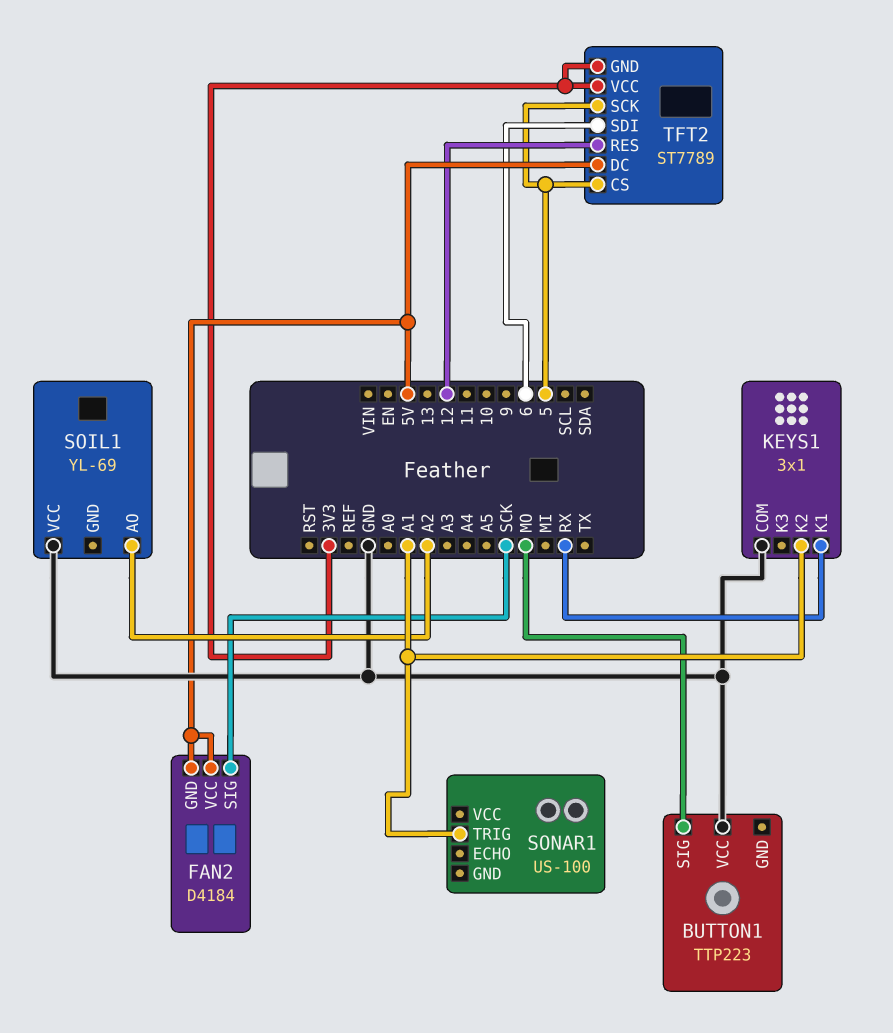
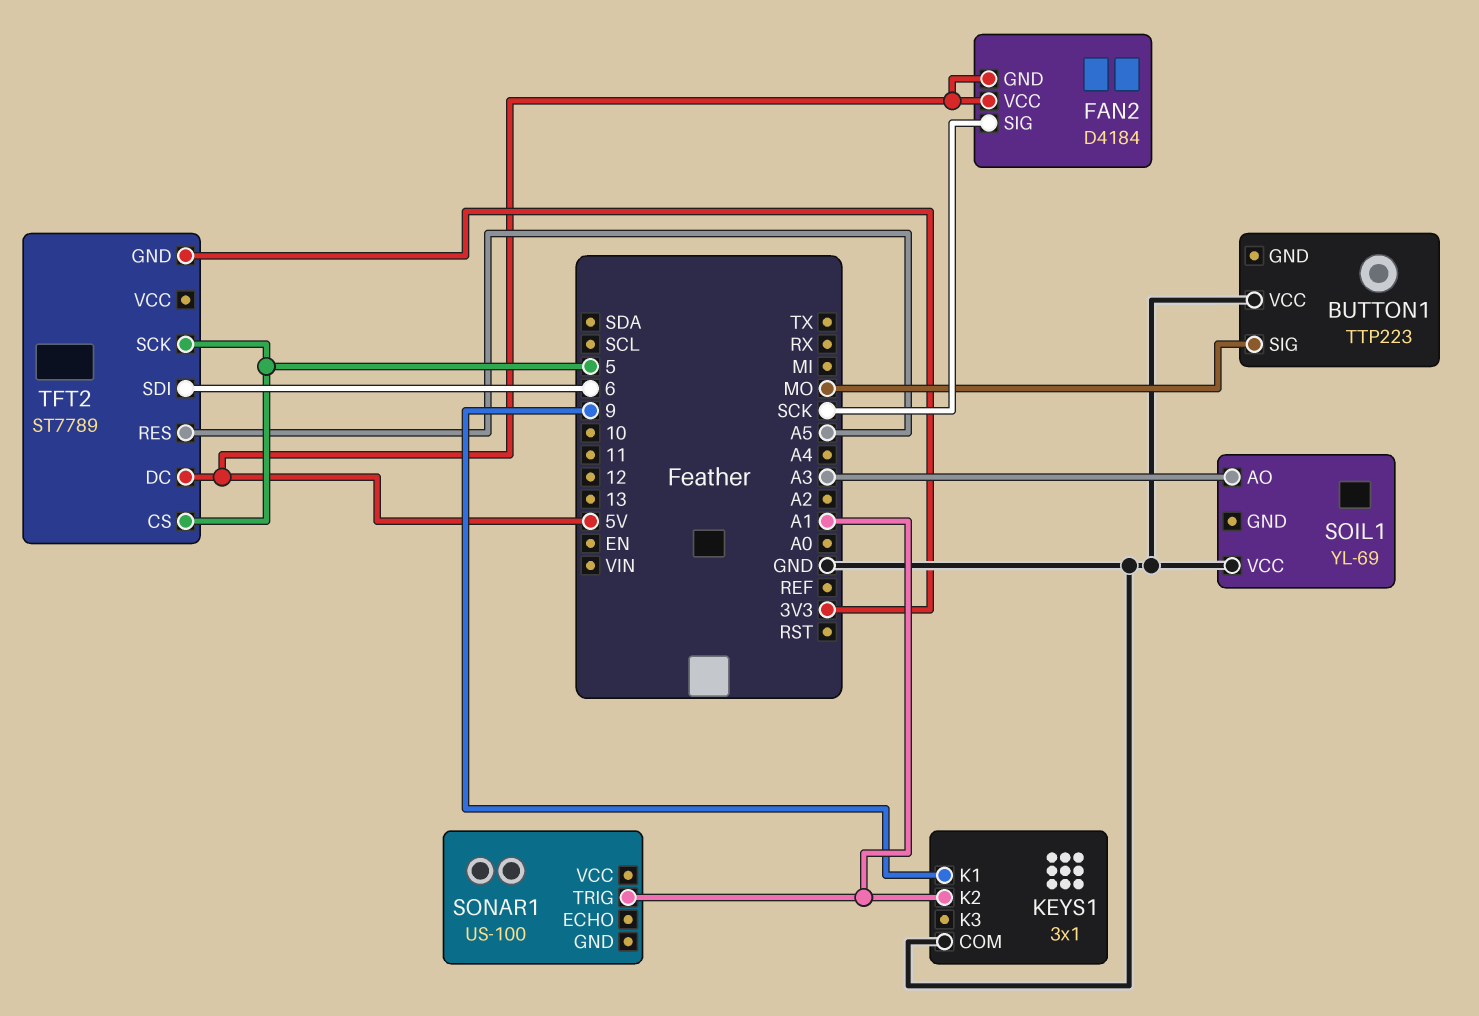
KEYS1 pin K1: RX -> 9
SOIL1 pin AO: A2 -> A3
TFT2 pin RES: 12 -> A5
TFT2 pin VCC: 3V3 -> none

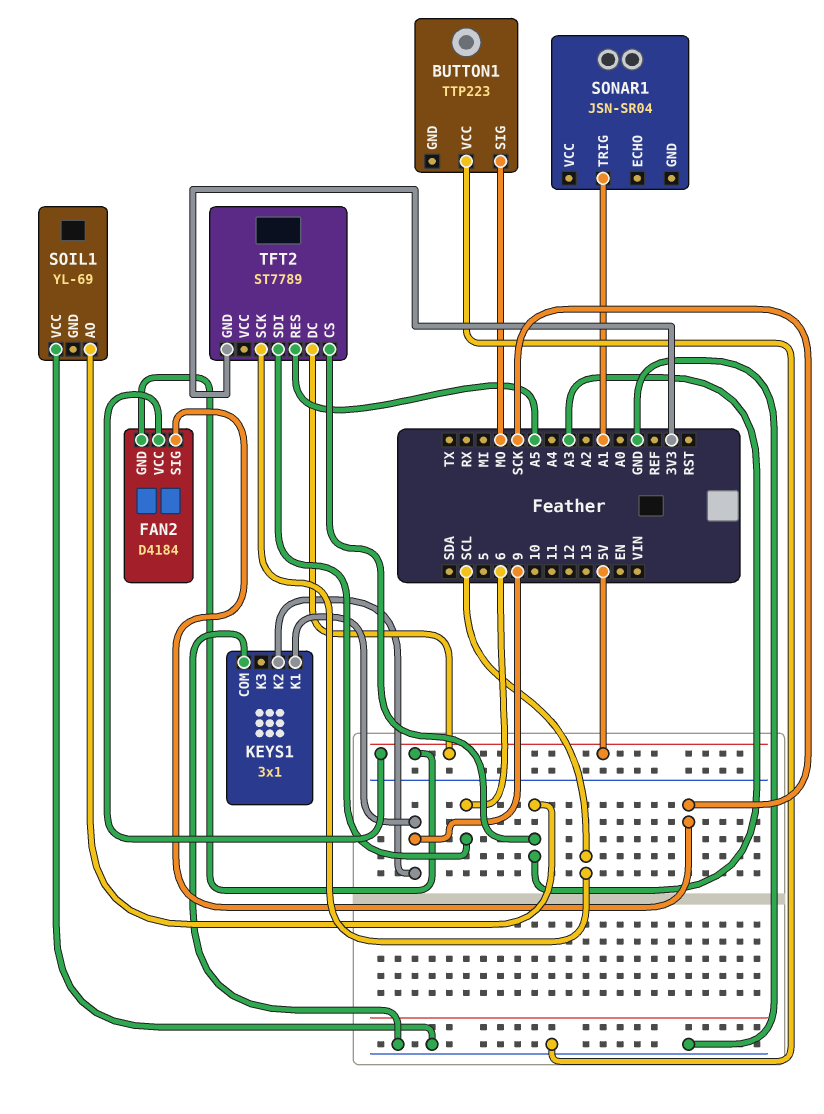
KEYS1 pin K2: A1 -> 9
SONAR1: US-100 -> JSN-SR04
TFT2 pin CS: 5 -> A3
TFT2 pin SCK: 5 -> SCL

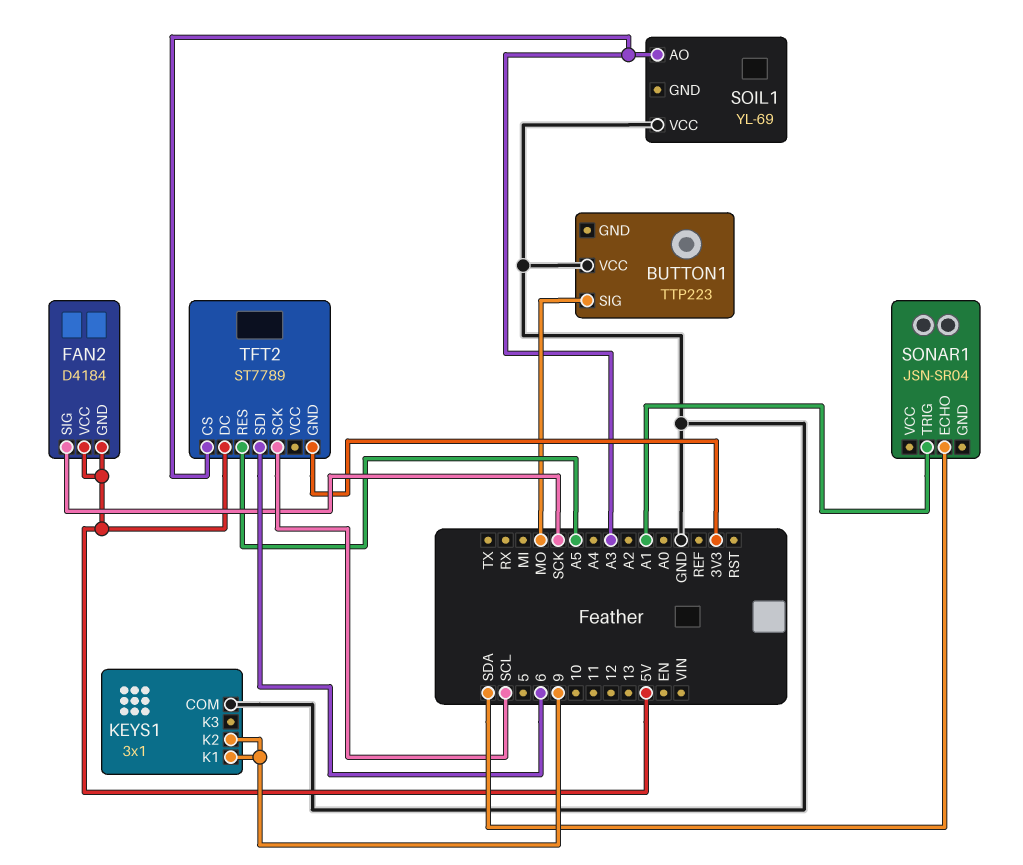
SONAR1 pin ECHO: none -> SDA

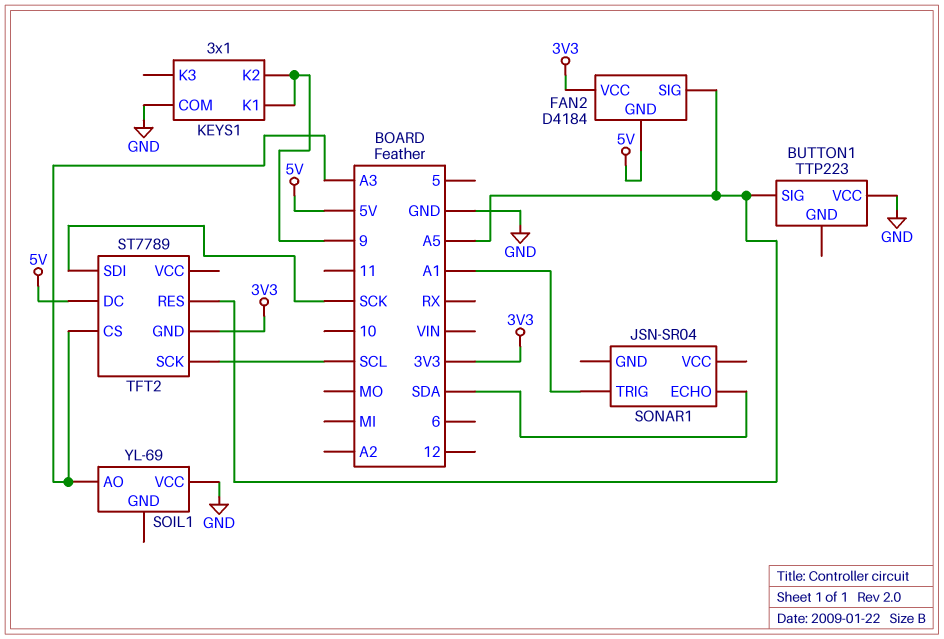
BUTTON1 pin SIG: MO -> A5
FAN2 pin SIG: SCK -> A5
FAN2 pin VCC: 5V -> 3V3
TFT2 pin SDI: 6 -> SCK

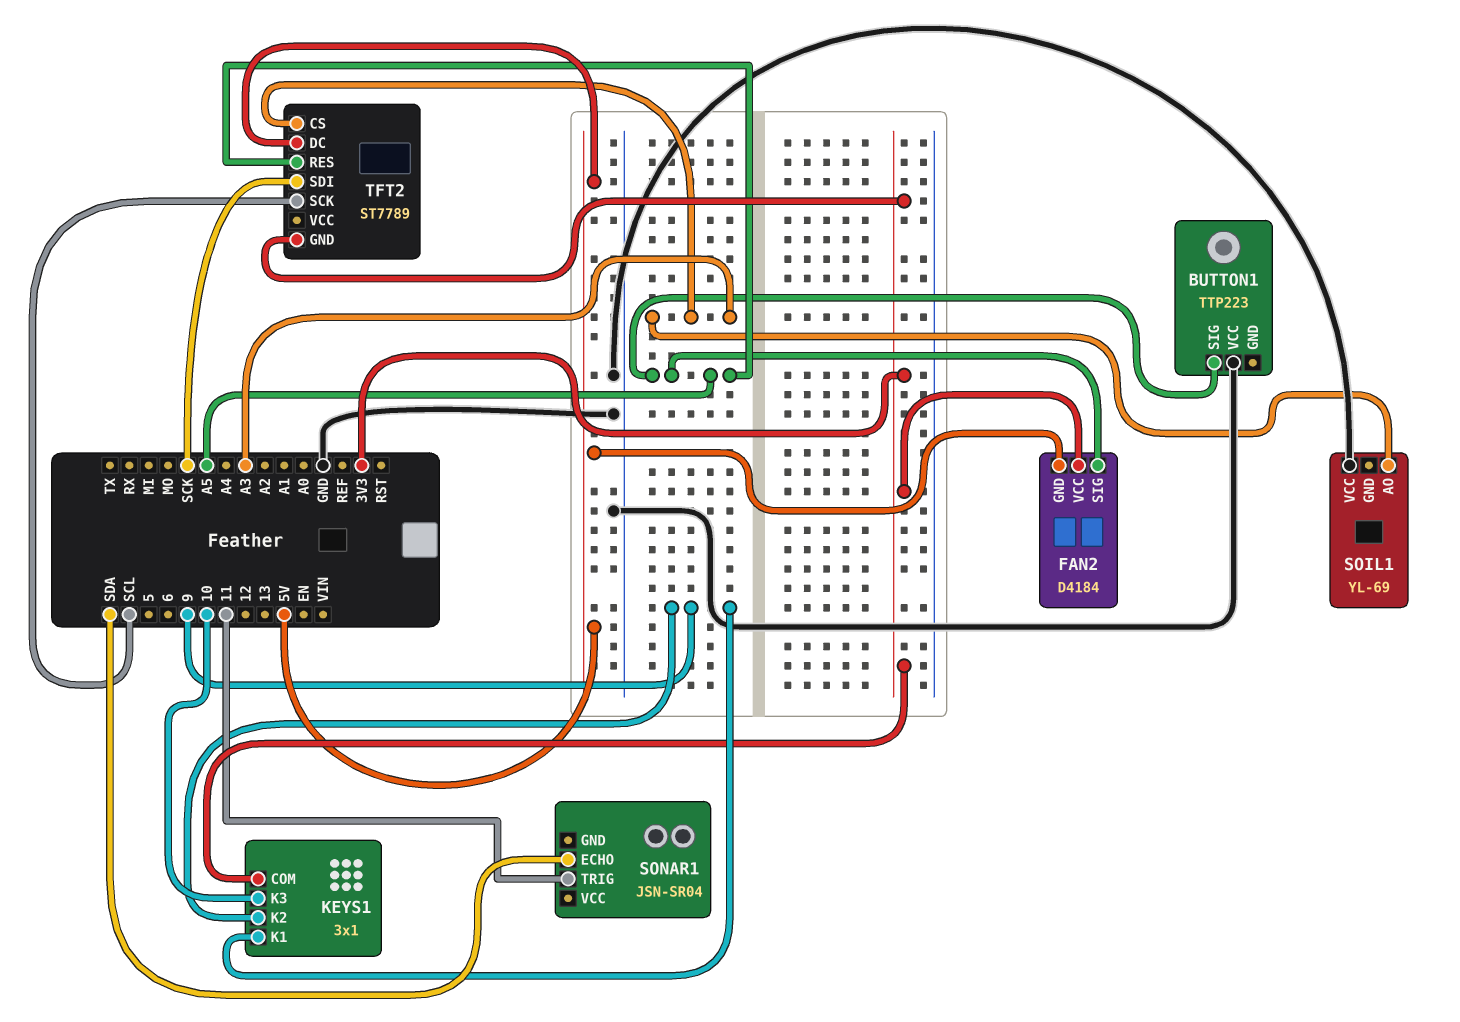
KEYS1 pin COM: GND -> 3V3
KEYS1 pin K3: none -> 10
SONAR1 pin TRIG: A1 -> 11

